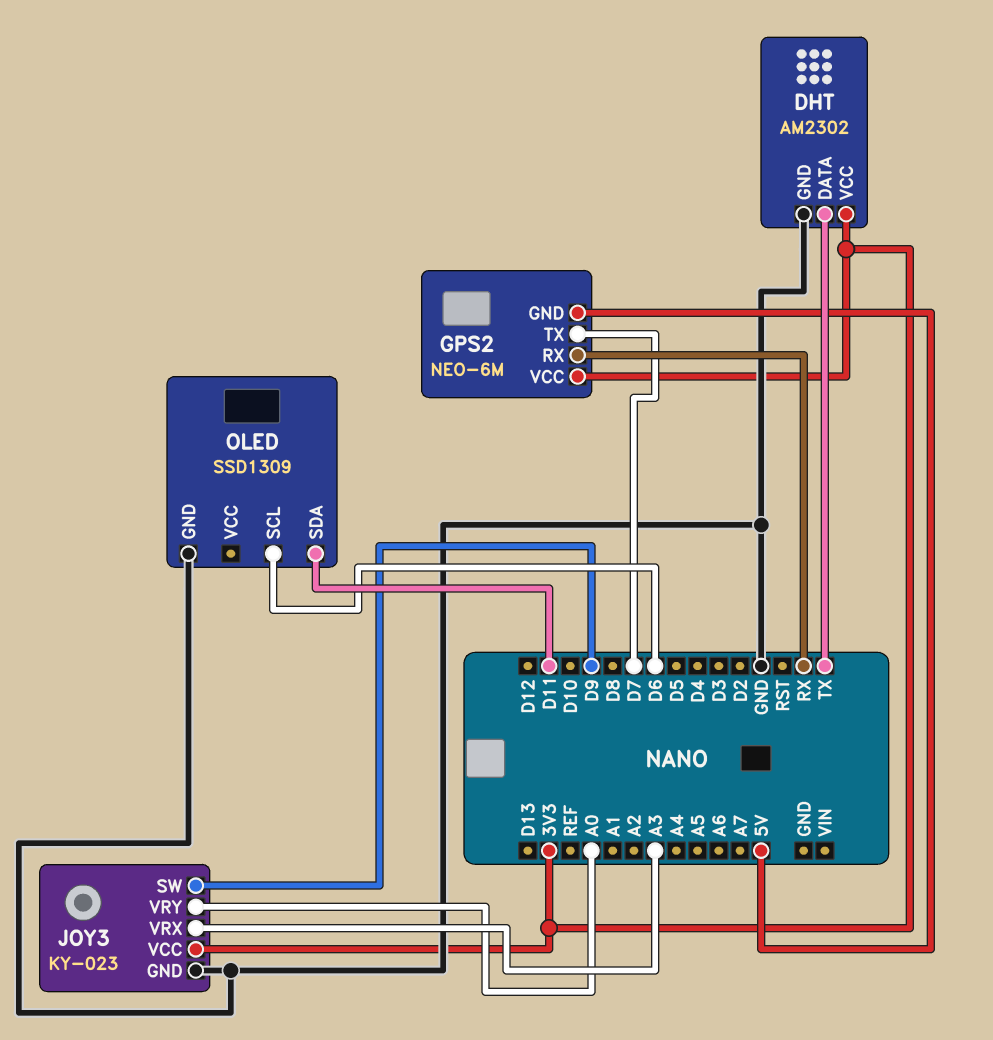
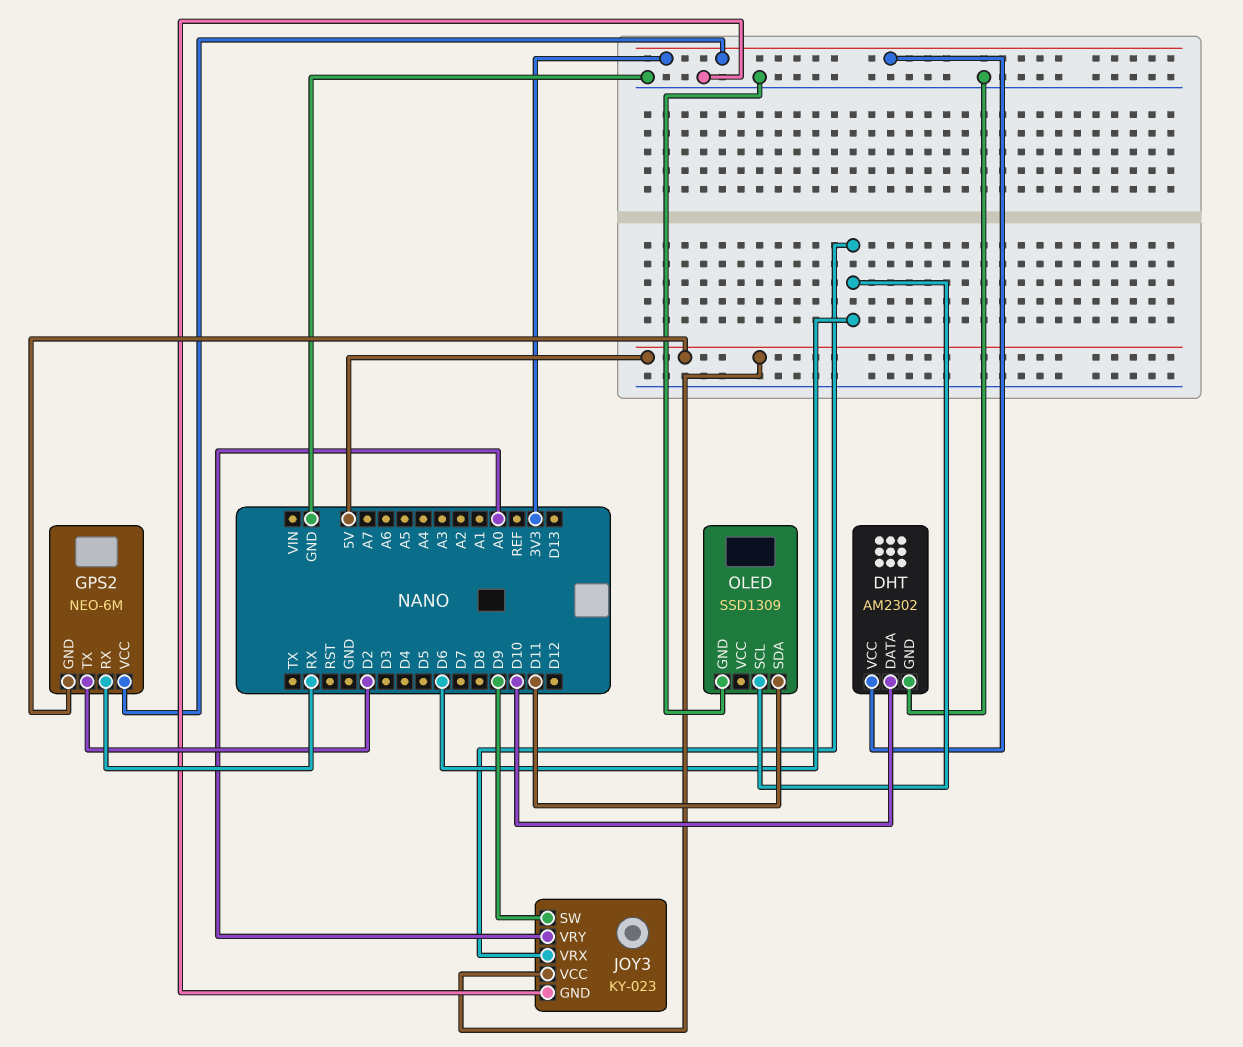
DHT pin DATA: TX -> D10
GPS2 pin TX: D7 -> D2
JOY3 pin VCC: 3V3 -> 5V
JOY3 pin VRX: A3 -> D6

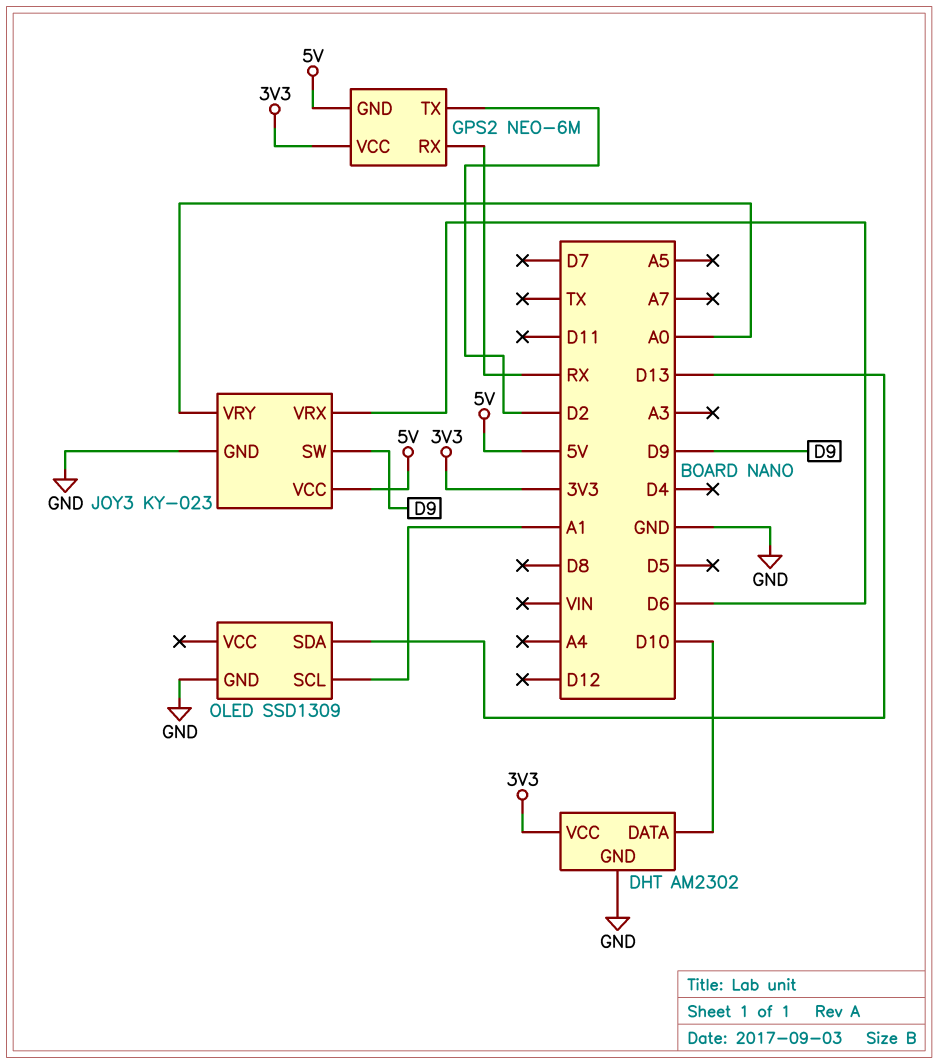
OLED pin SCL: D6 -> A1
OLED pin SDA: D11 -> D13

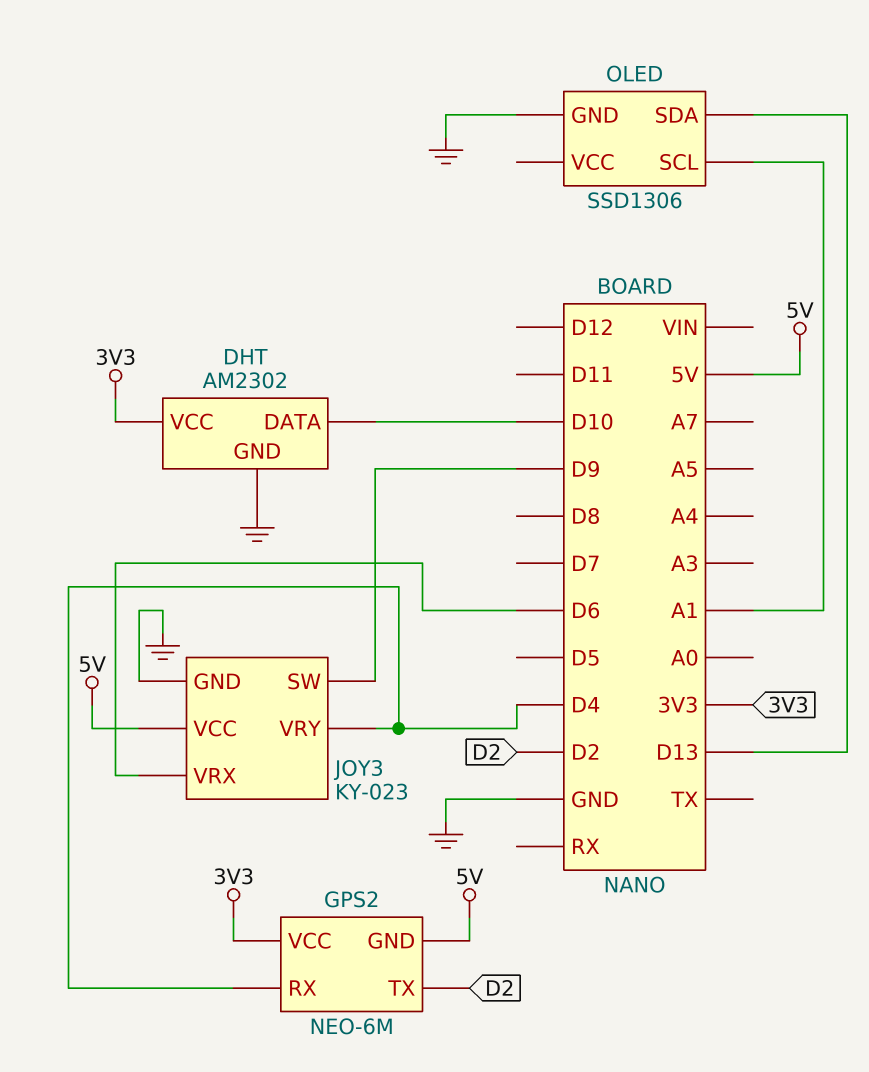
GPS2 pin RX: RX -> D4
JOY3 pin VRY: A0 -> D4
OLED: SSD1309 -> SSD1306

